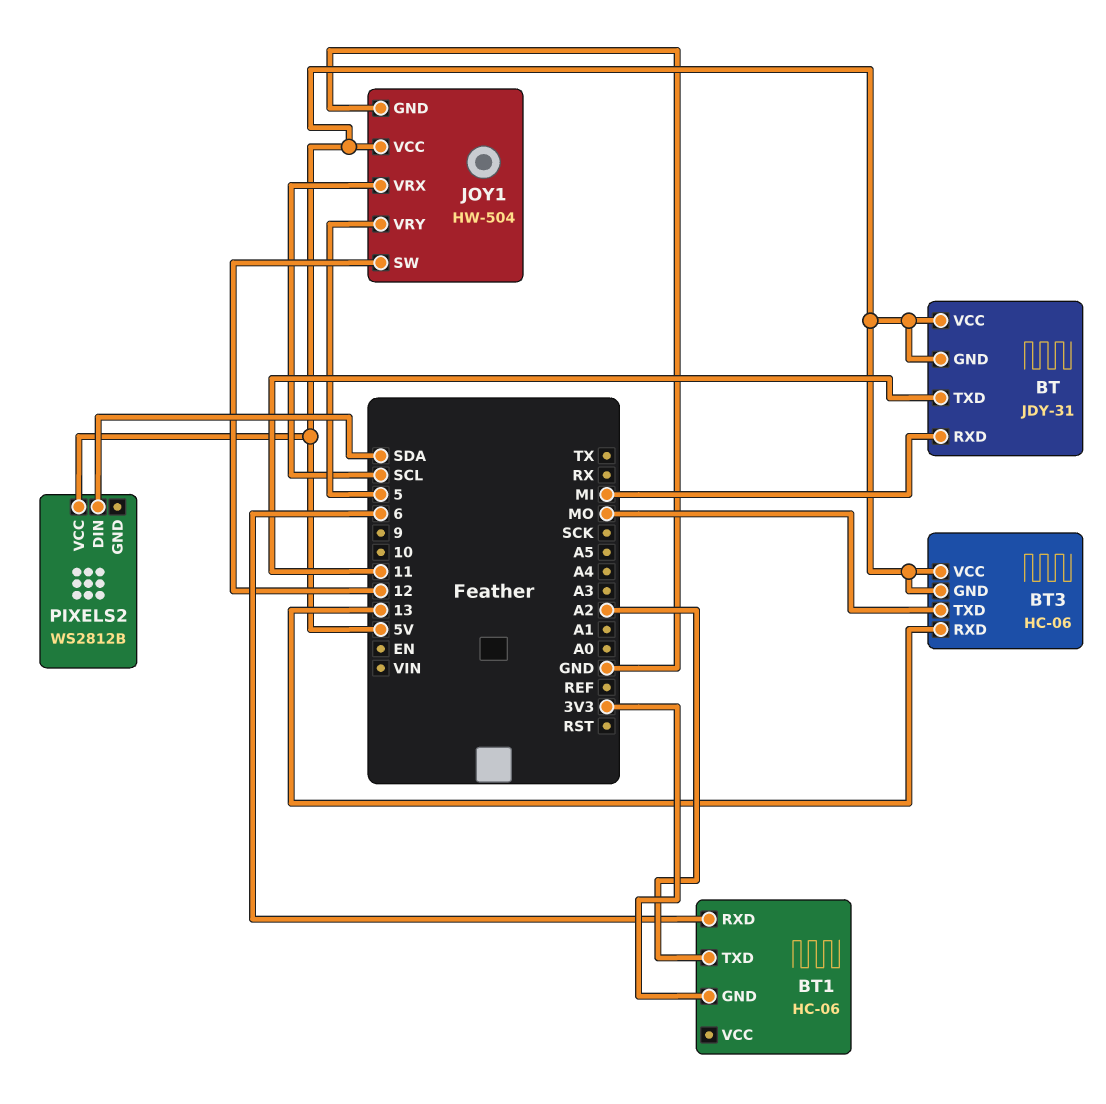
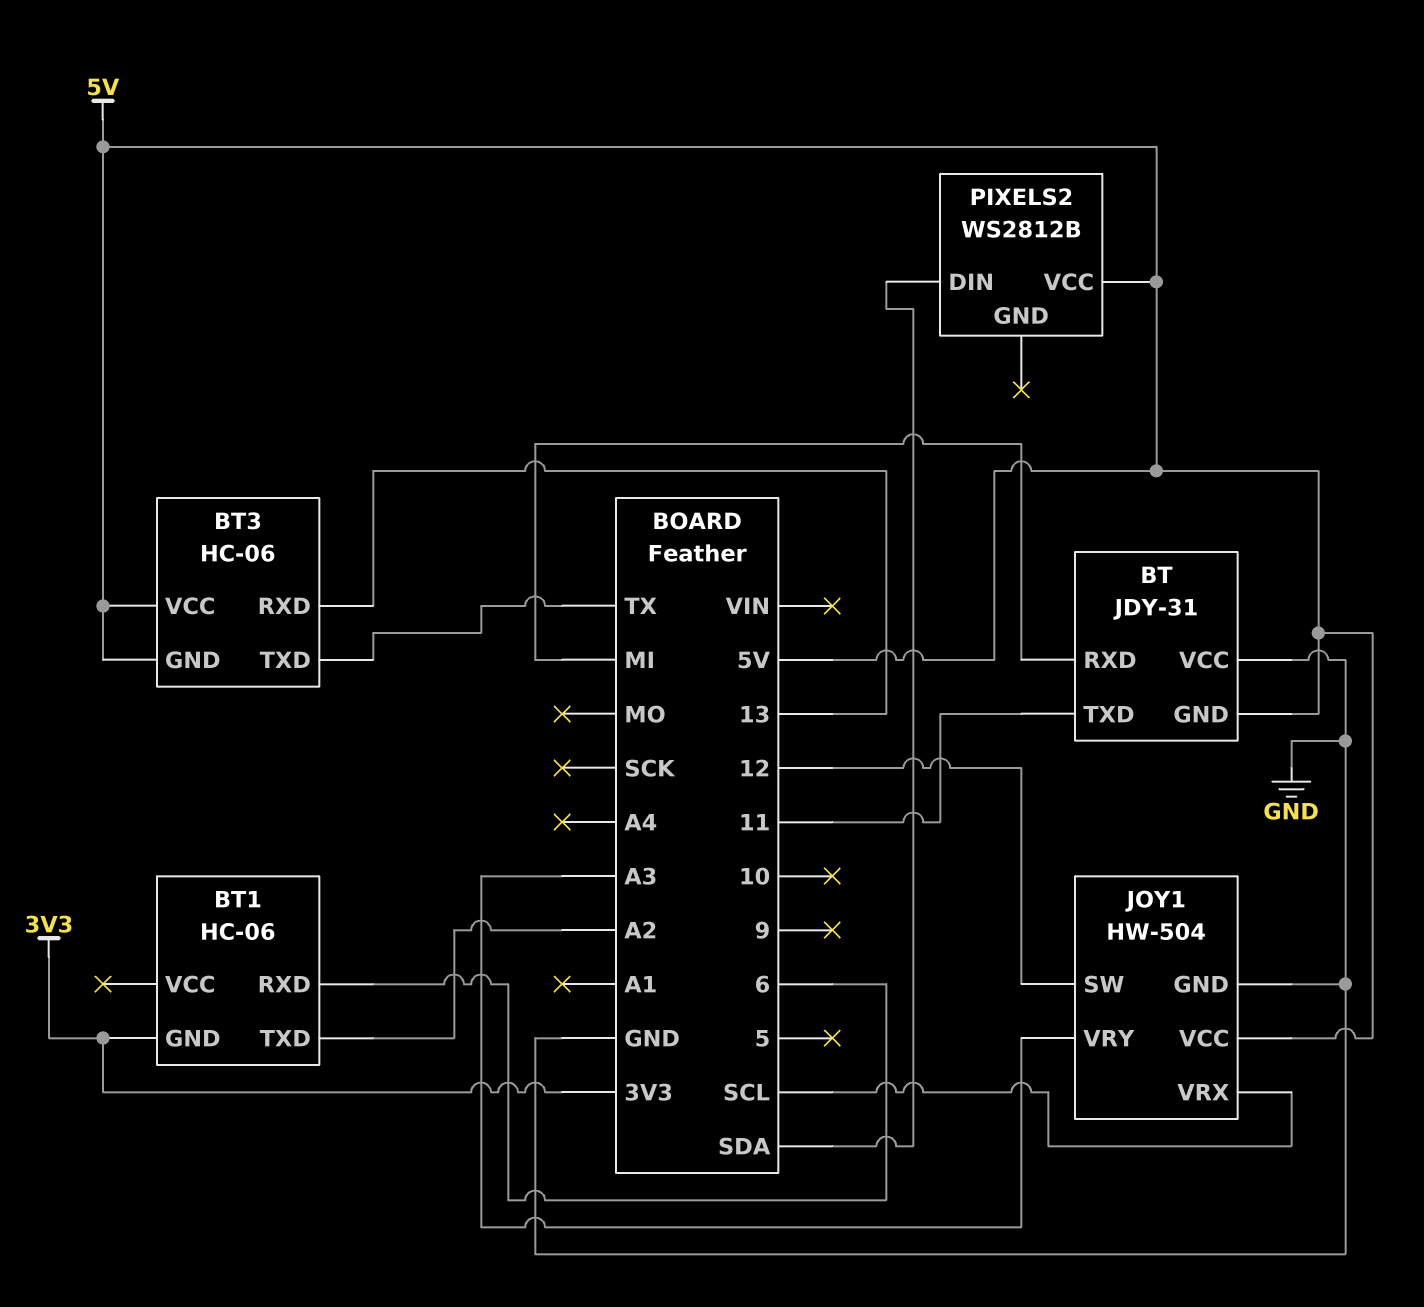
BT pin VCC: 5V -> GND
BT3 pin TXD: MO -> TX
JOY1 pin VRY: 5 -> A3

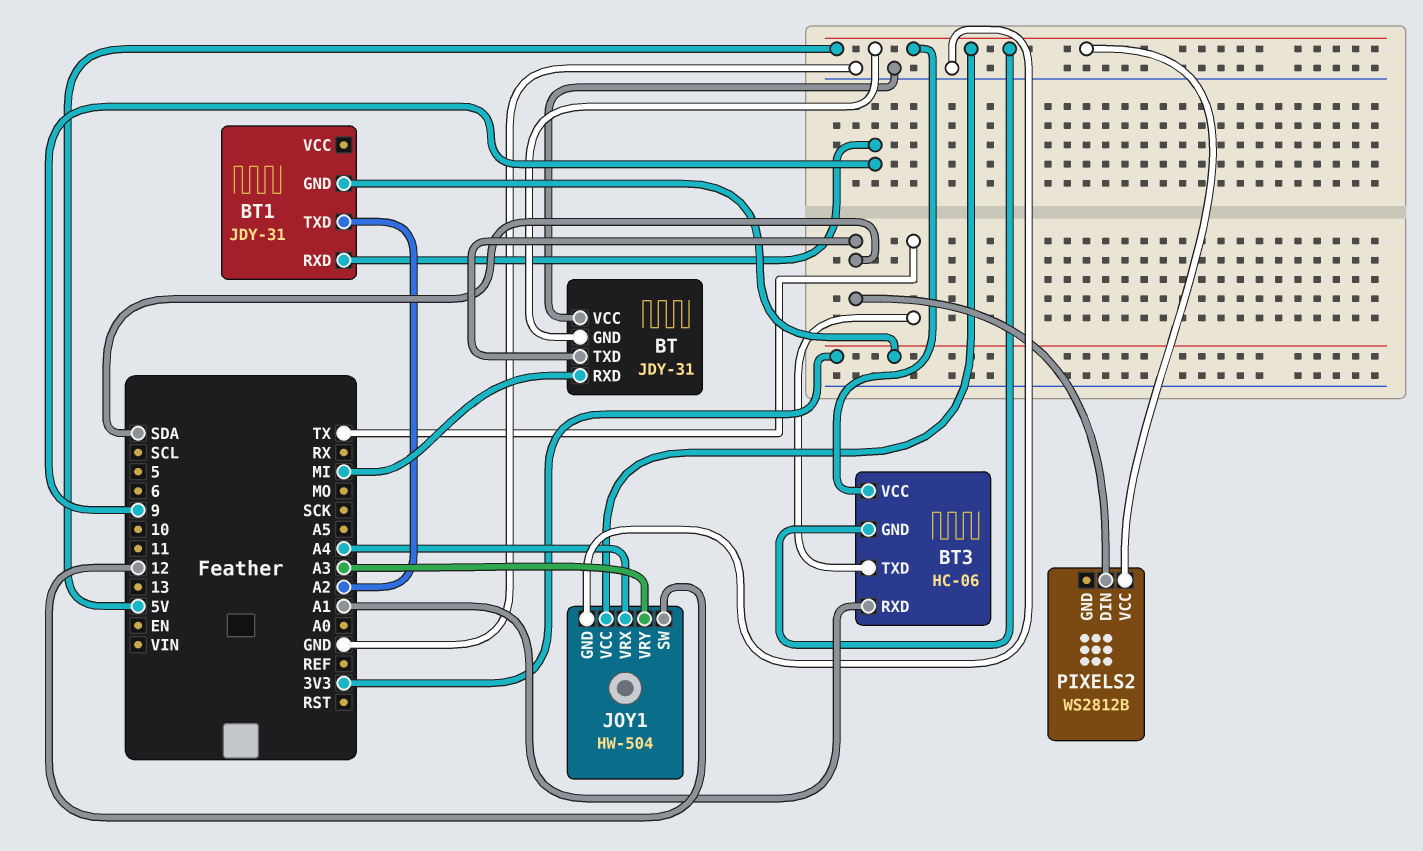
BT pin TXD: 11 -> SDA
BT1: HC-06 -> JDY-31
BT1 pin RXD: 6 -> 9
BT3 pin RXD: 13 -> A1
JOY1 pin VRX: SCL -> A4

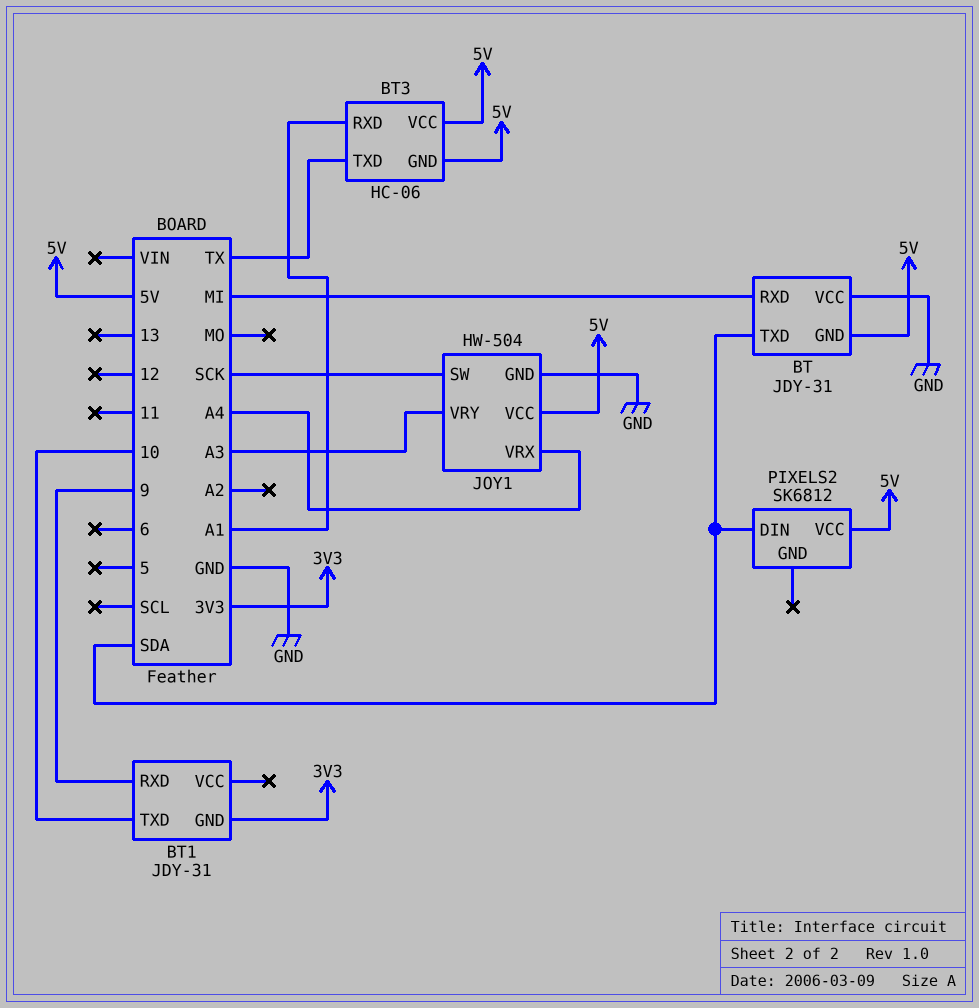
BT1 pin TXD: A2 -> 10
JOY1 pin SW: 12 -> SCK
PIXELS2: WS2812B -> SK6812

